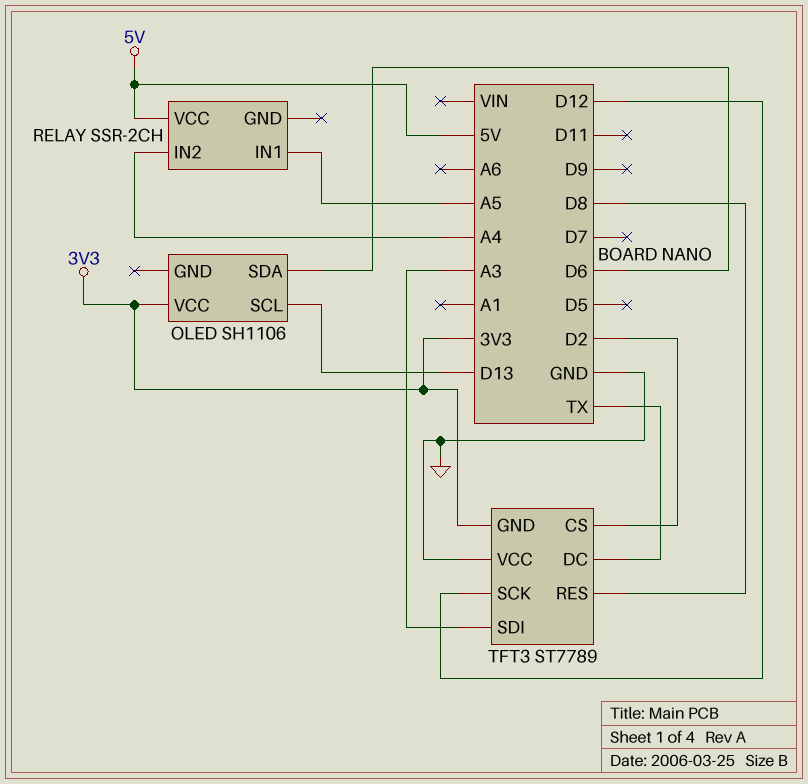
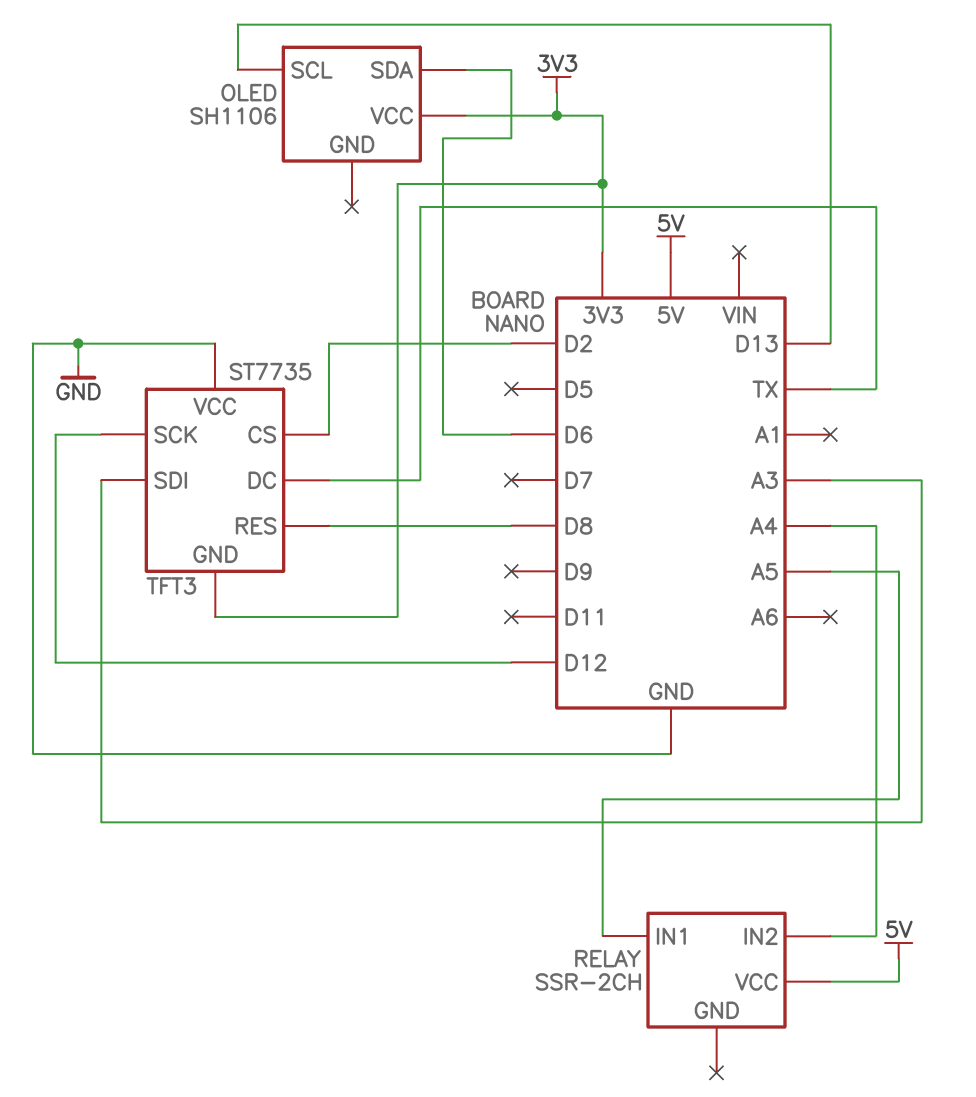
TFT3: ST7789 -> ST7735

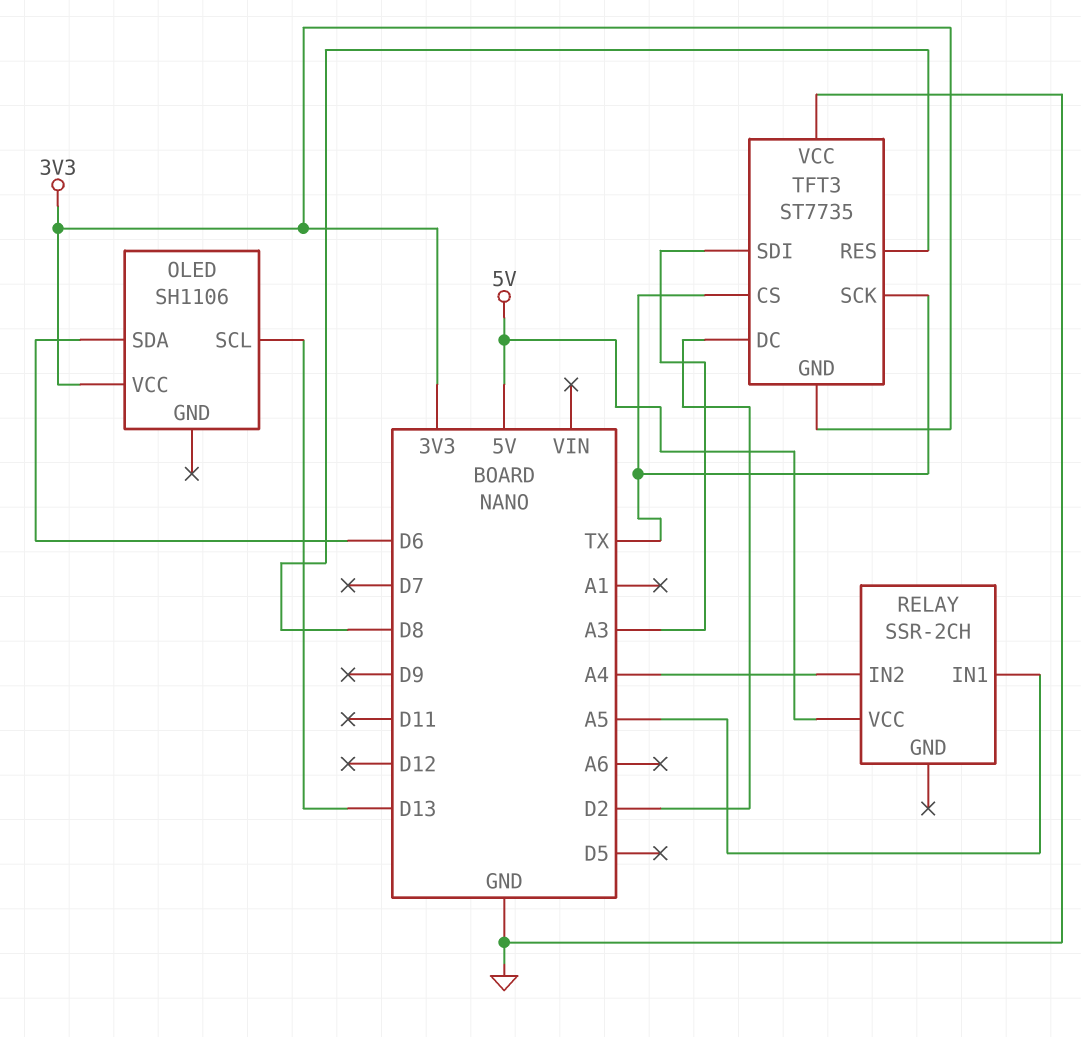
TFT3 pin CS: D2 -> TX
TFT3 pin DC: TX -> D2
TFT3 pin SCK: D12 -> TX

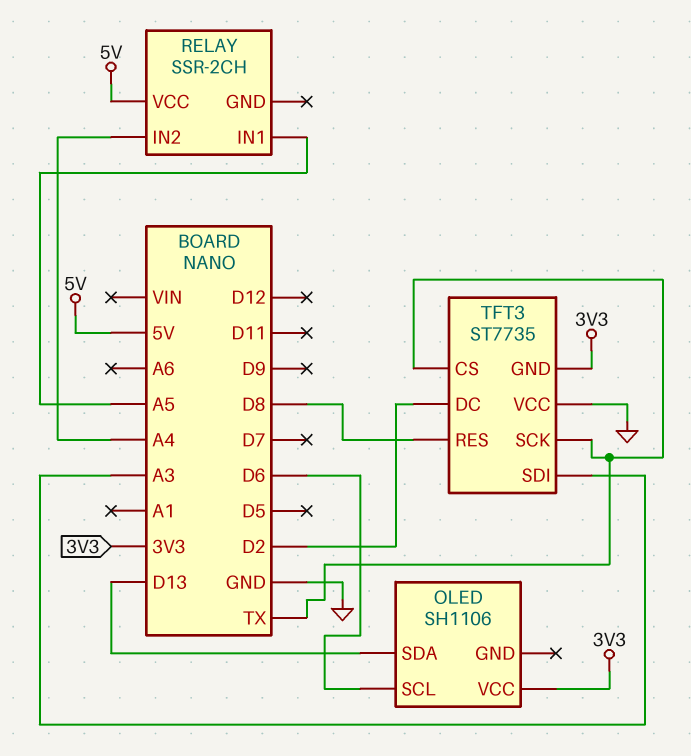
OLED pin SCL: D13 -> D6
OLED pin SDA: D6 -> D13

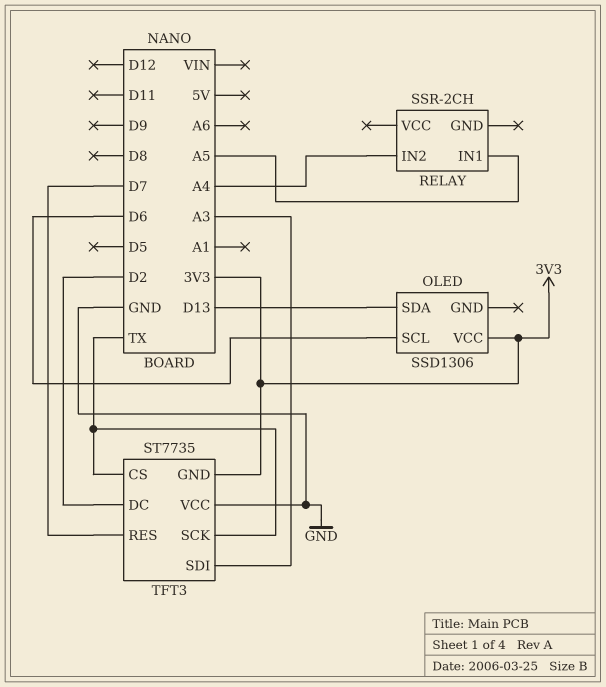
OLED: SH1106 -> SSD1306
RELAY pin VCC: 5V -> none
TFT3 pin RES: D8 -> D7

